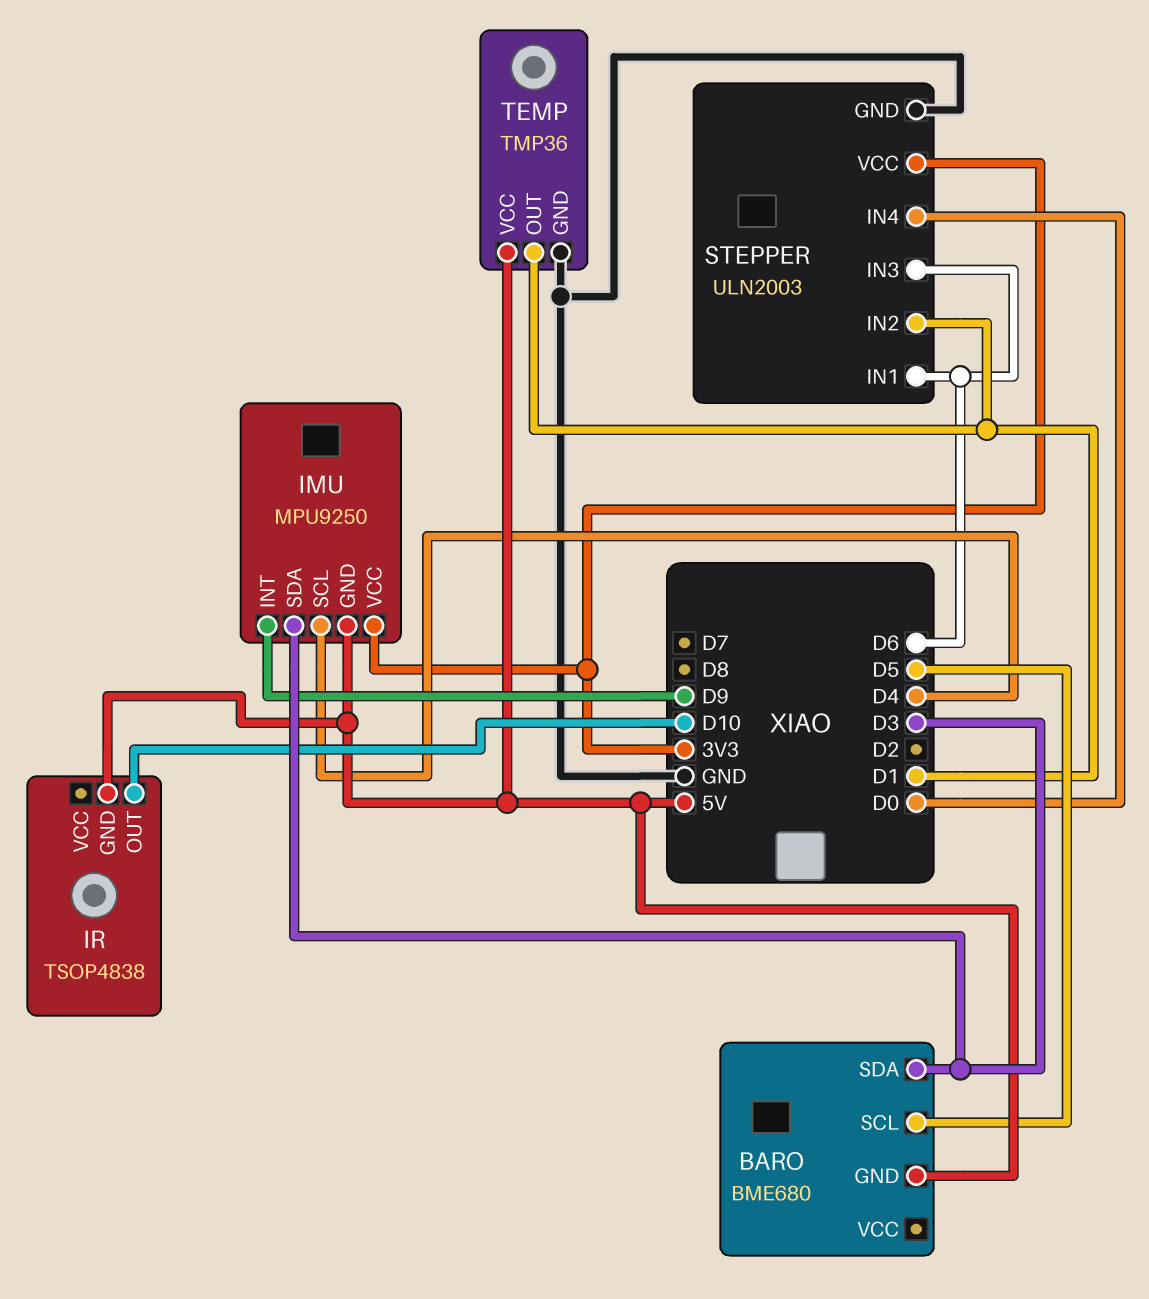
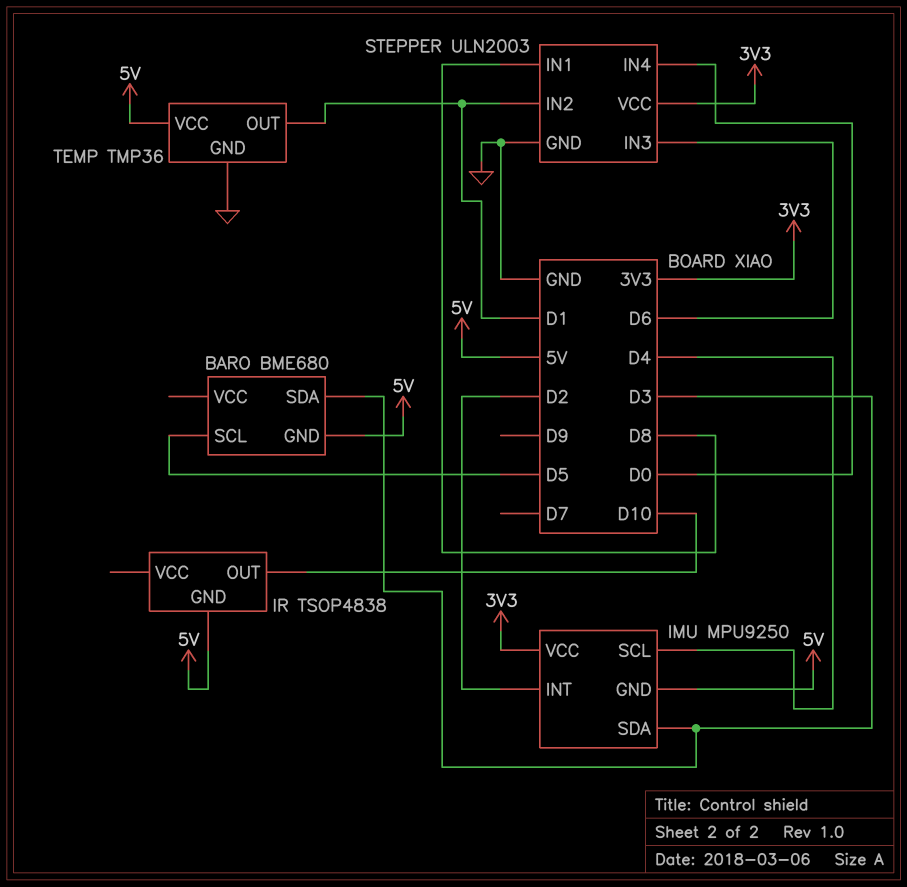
IMU pin INT: D9 -> D2
STEPPER pin IN1: D6 -> D8

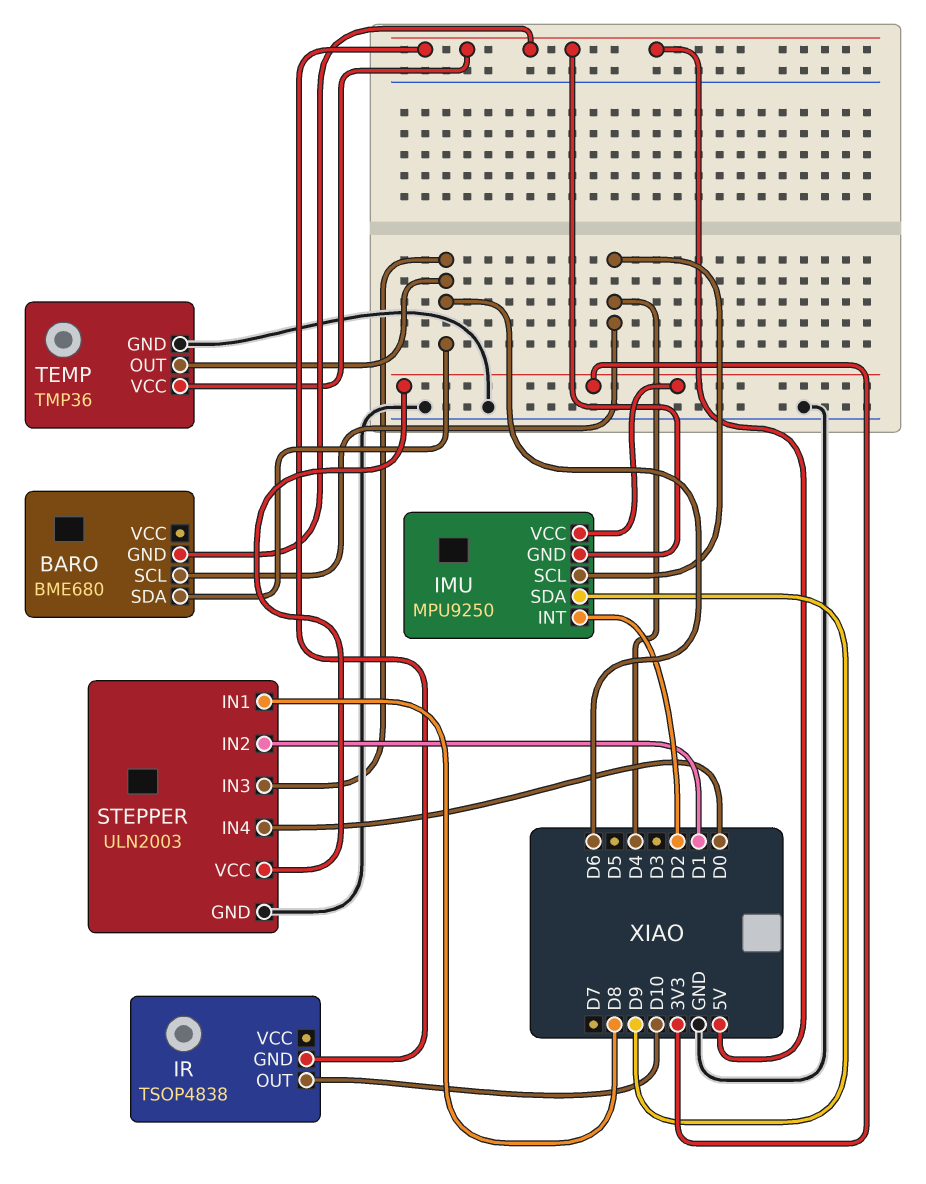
BARO pin SCL: D5 -> D4
BARO pin SDA: D3 -> D6
IMU pin SDA: D3 -> D9
TEMP pin OUT: D1 -> D6

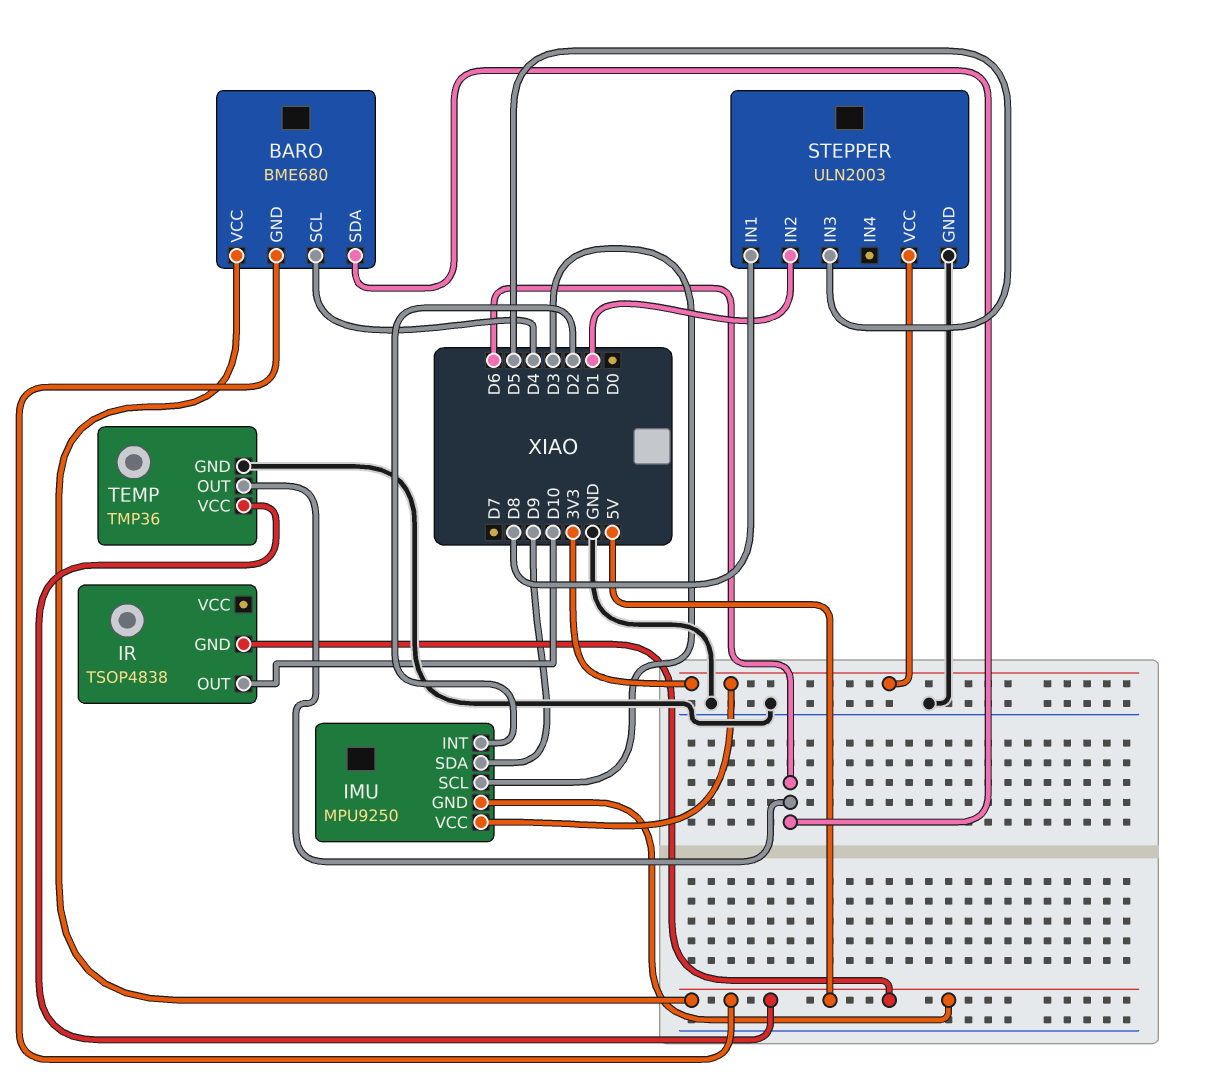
BARO pin VCC: none -> 5V
IMU pin SCL: D4 -> D3
STEPPER pin IN3: D6 -> D5
STEPPER pin IN4: D0 -> none

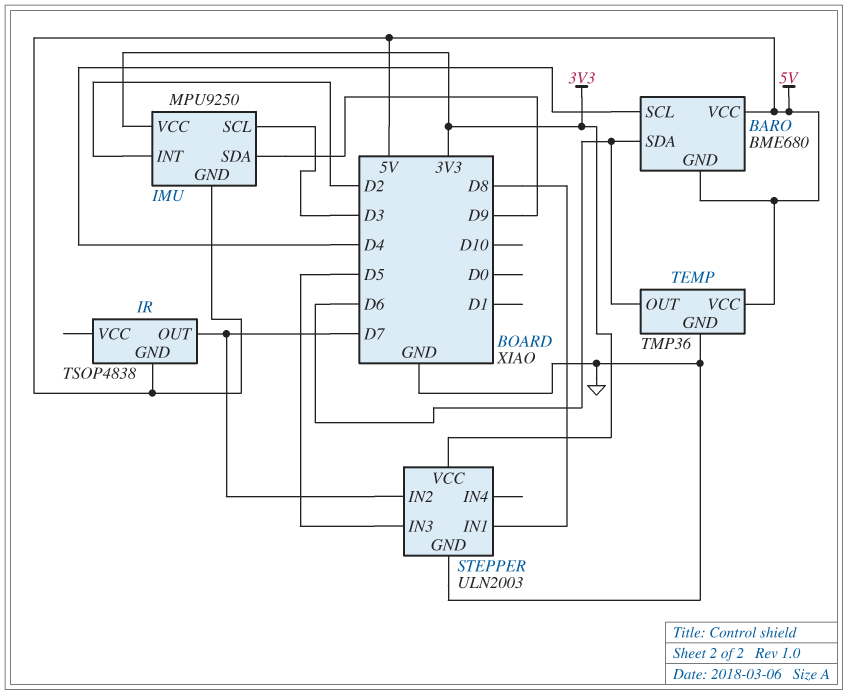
IR pin OUT: D10 -> D7
STEPPER pin IN2: D1 -> D7

